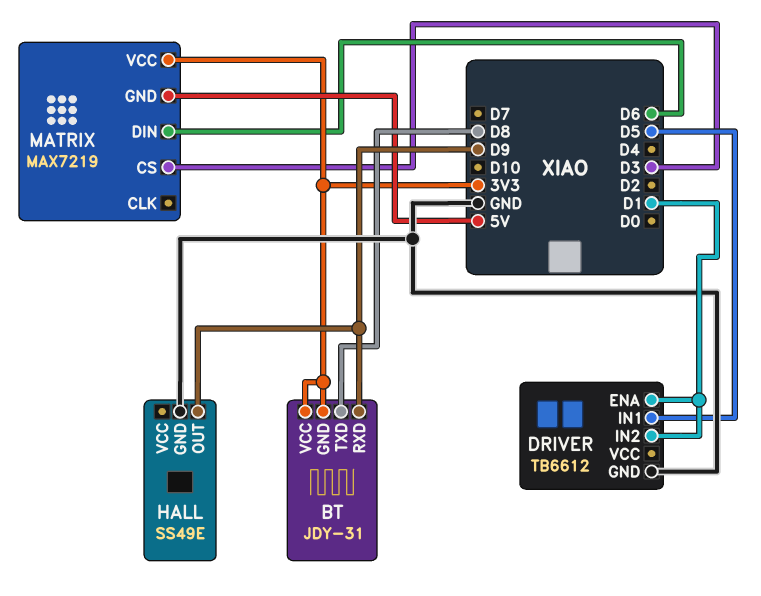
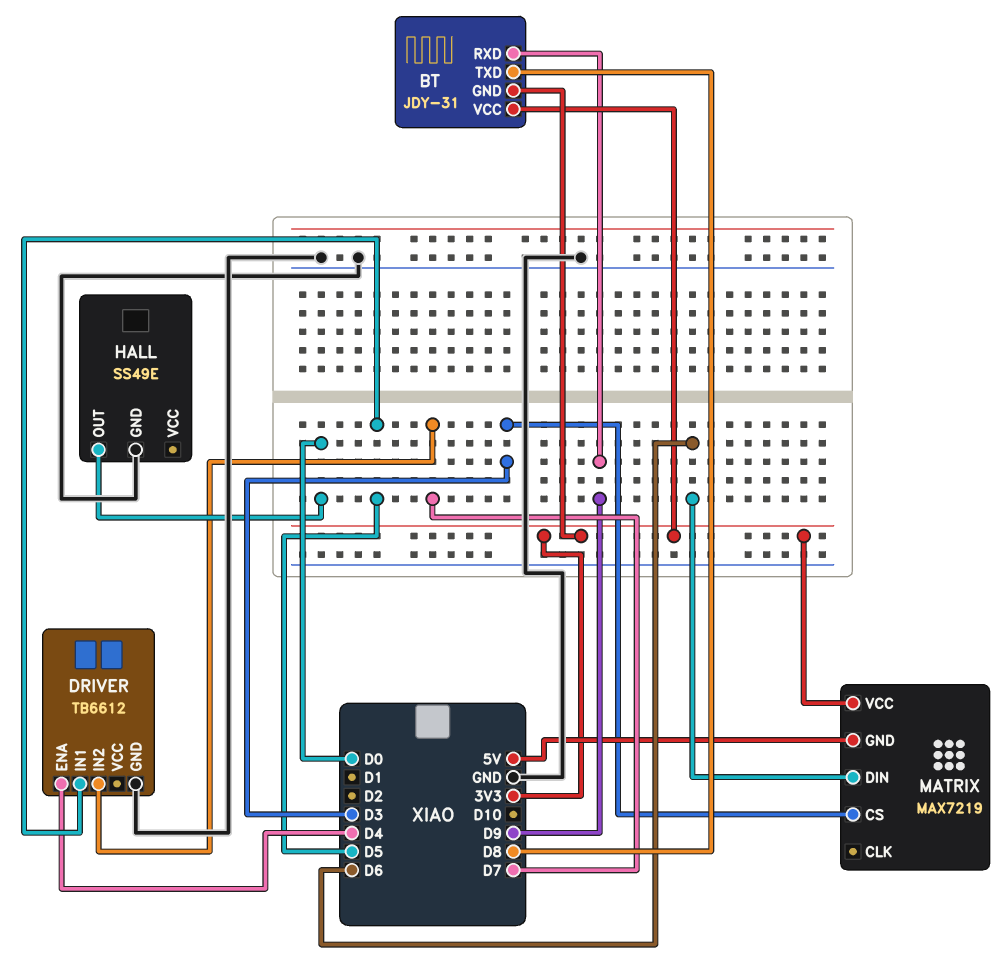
DRIVER pin ENA: D1 -> D4
DRIVER pin IN2: D1 -> D7
HALL pin OUT: D9 -> D0

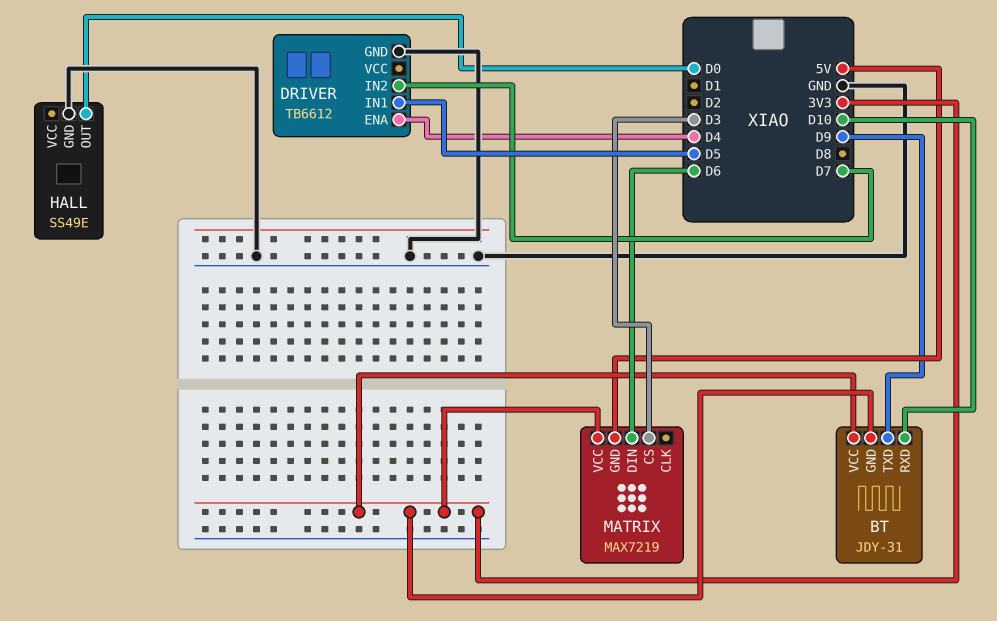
BT pin RXD: D9 -> D10
BT pin TXD: D8 -> D9

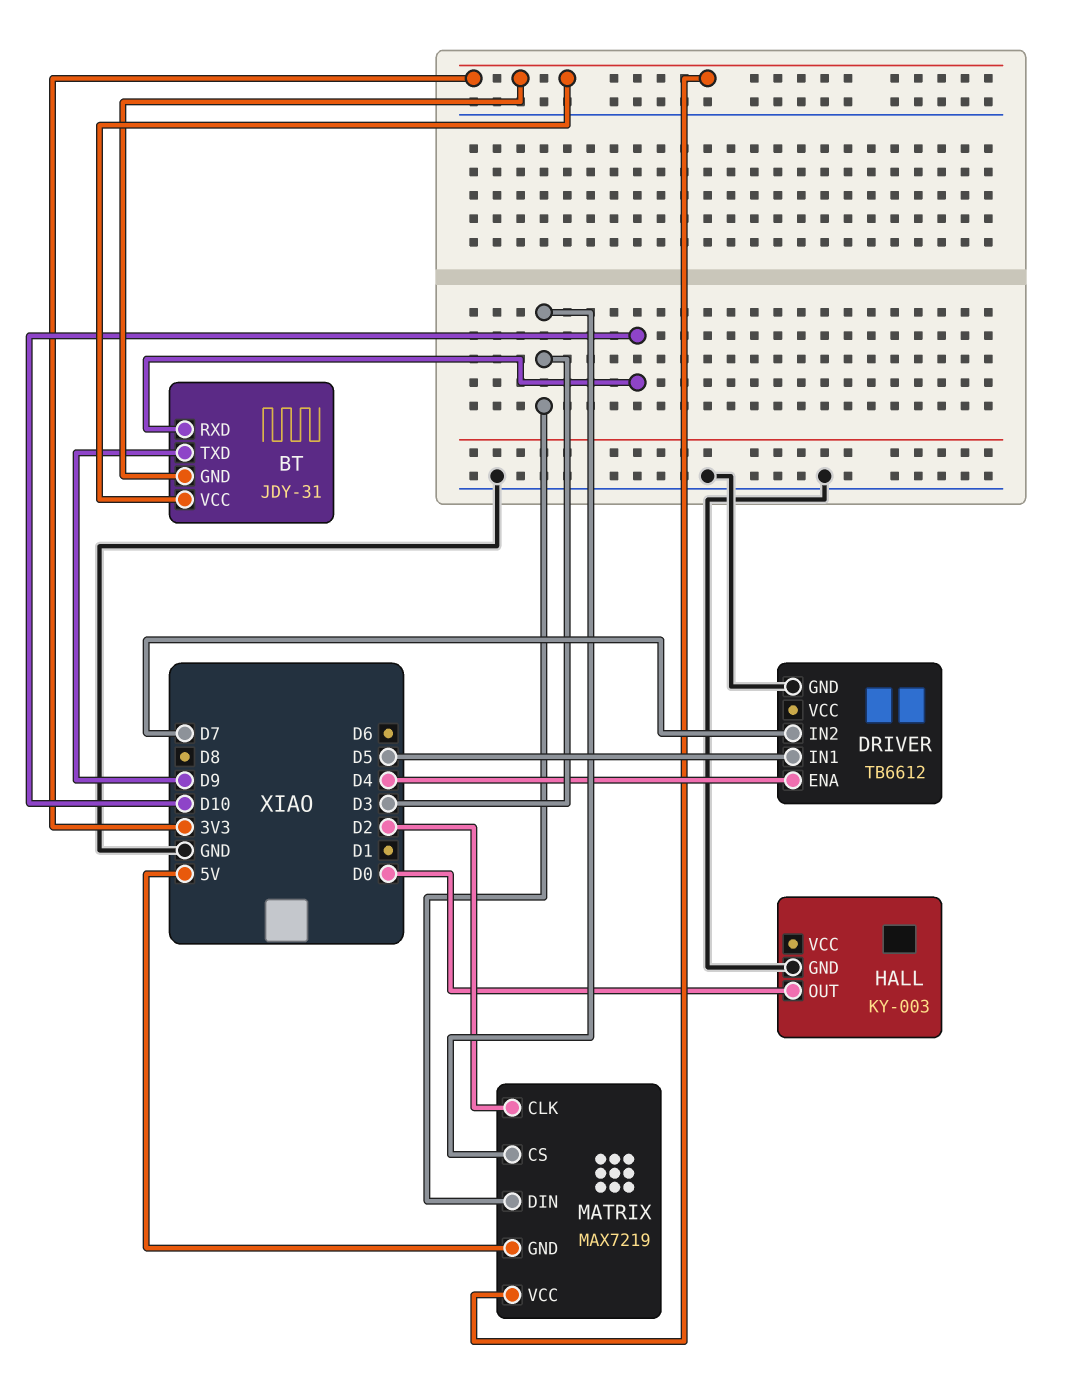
HALL: SS49E -> KY-003
MATRIX pin CLK: none -> D2
MATRIX pin DIN: D6 -> D3

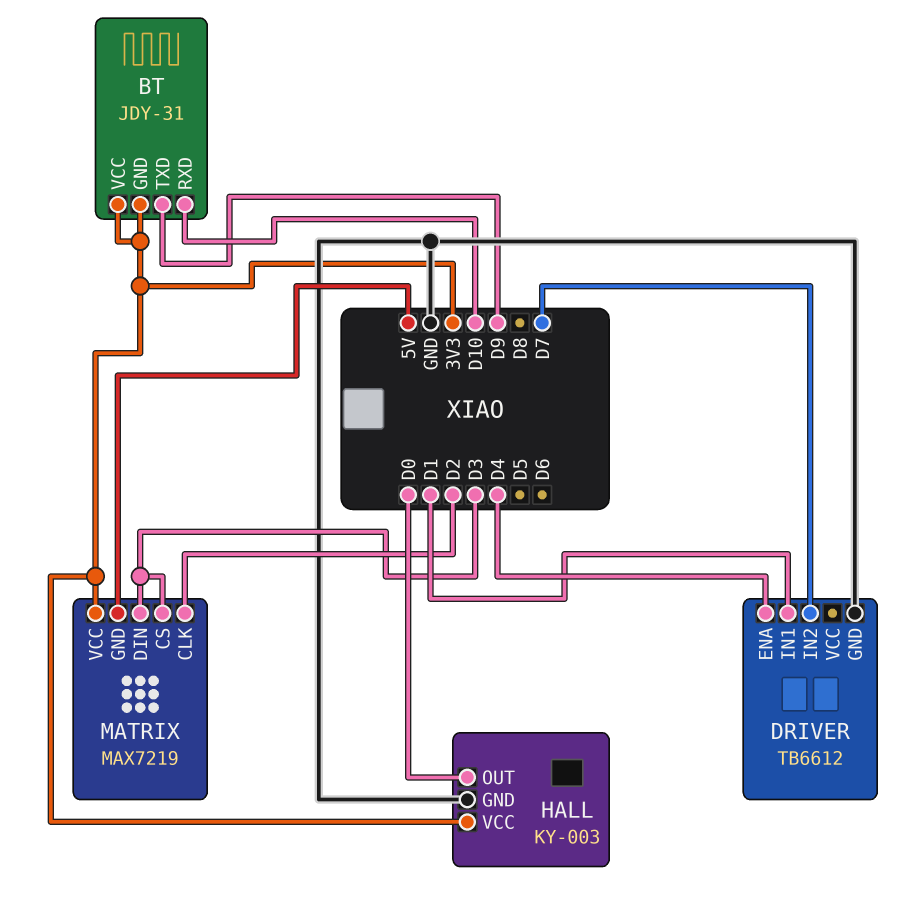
DRIVER pin IN1: D5 -> D1
HALL pin VCC: none -> 3V3

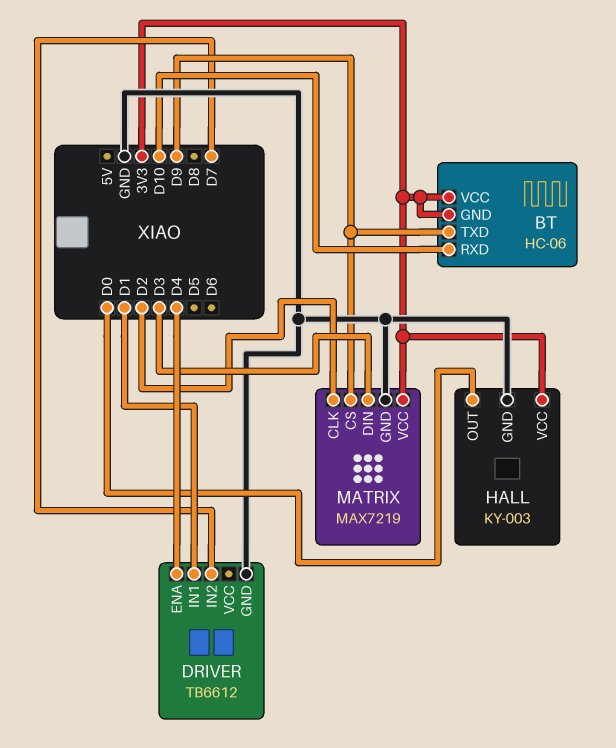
BT: JDY-31 -> HC-06
MATRIX pin CS: D3 -> D9
MATRIX pin GND: 5V -> GND

